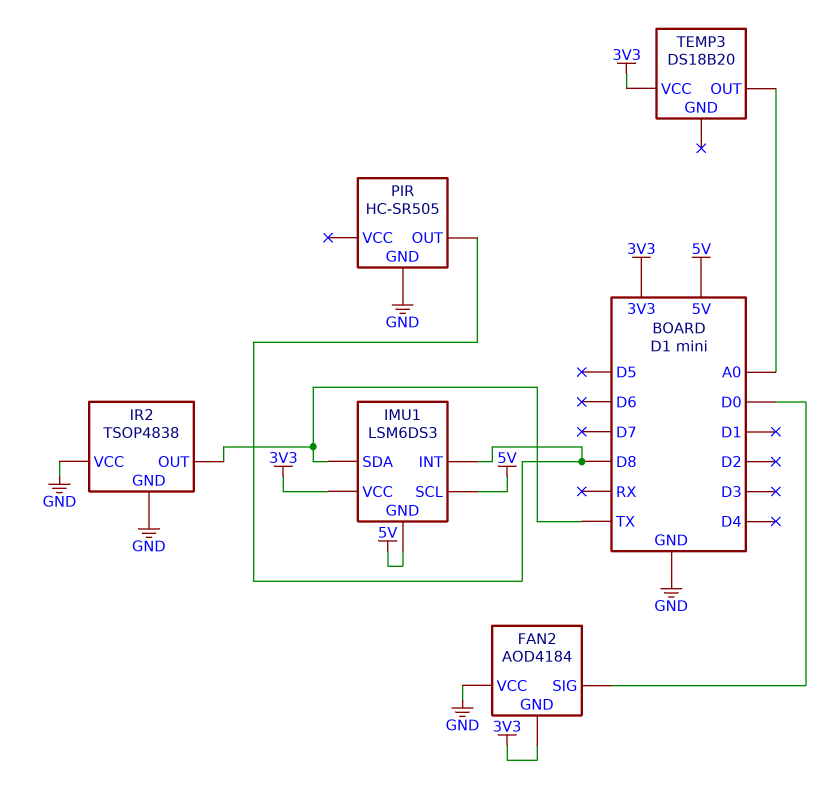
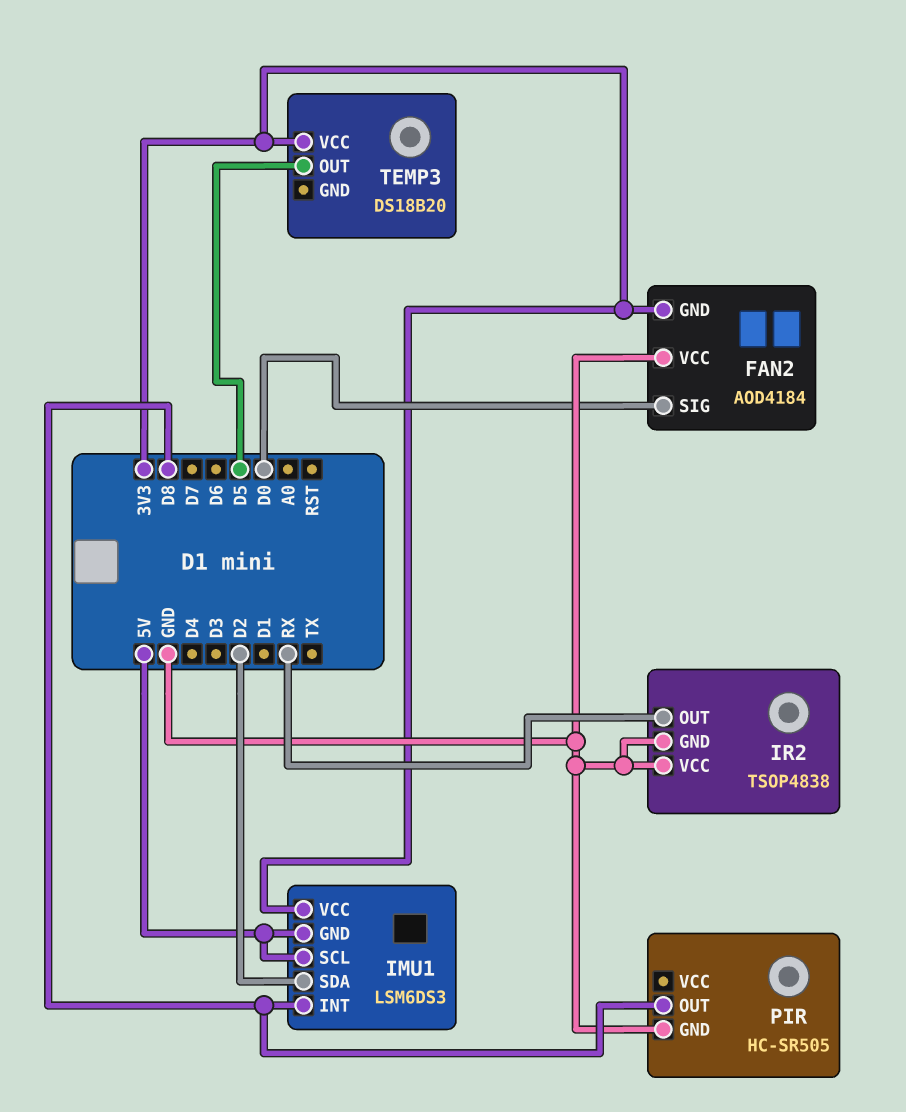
IMU1 pin SDA: TX -> D2
IR2 pin OUT: TX -> RX
TEMP3 pin OUT: A0 -> D5

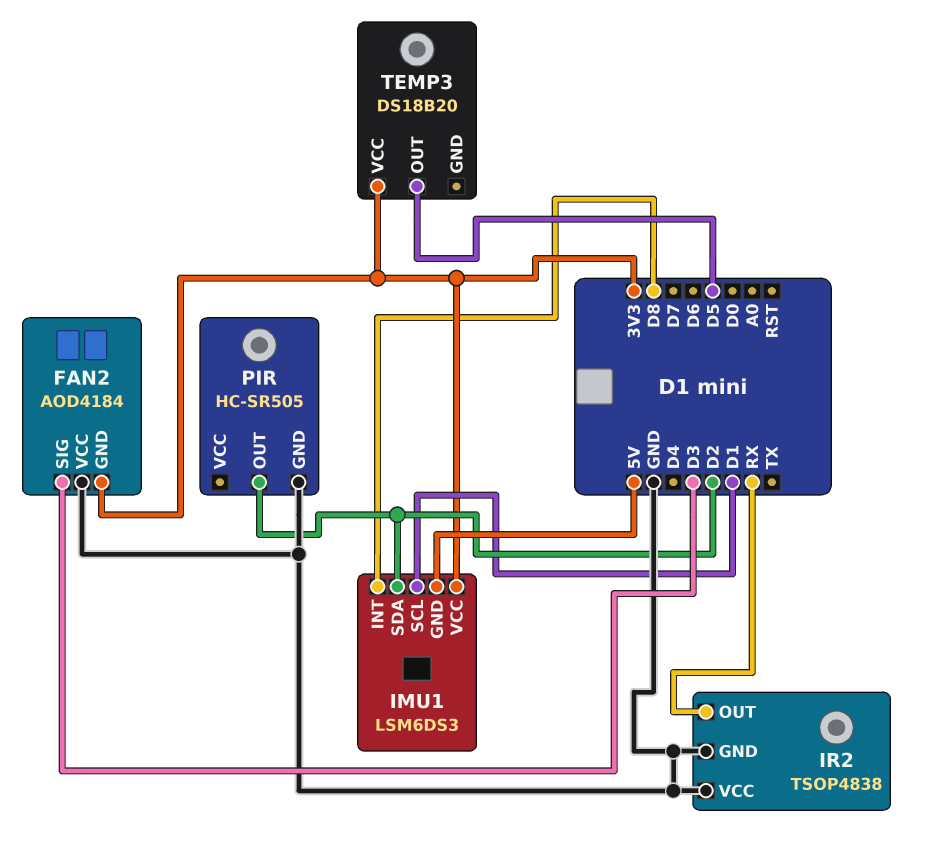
FAN2 pin SIG: D0 -> D3
IMU1 pin SCL: 5V -> D1
PIR pin OUT: D8 -> D2

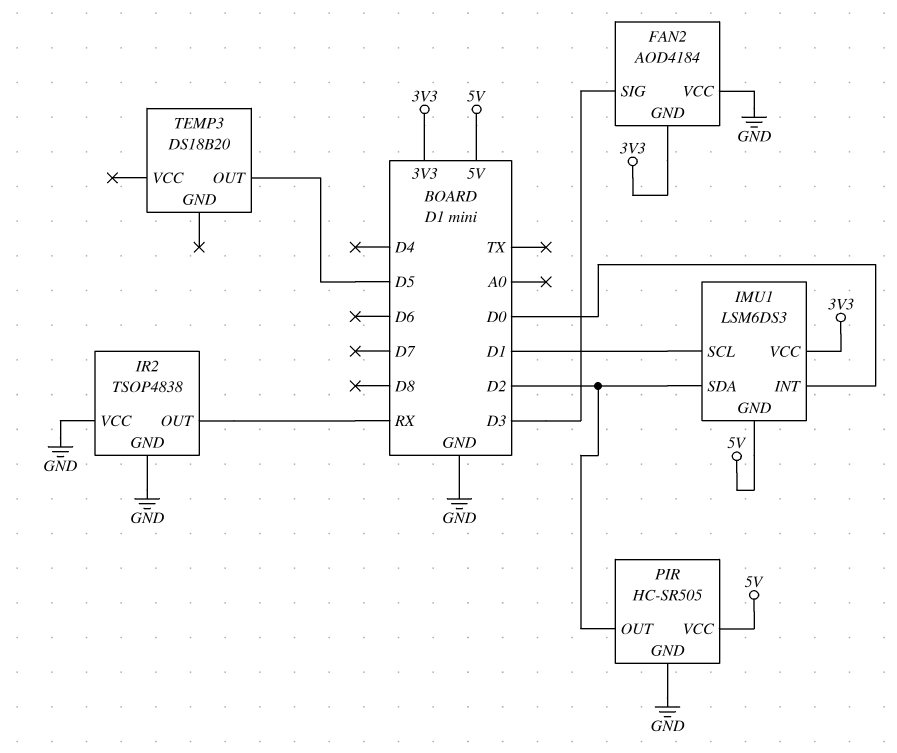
IMU1 pin INT: D8 -> D0
PIR pin VCC: none -> 5V
TEMP3 pin VCC: 3V3 -> none

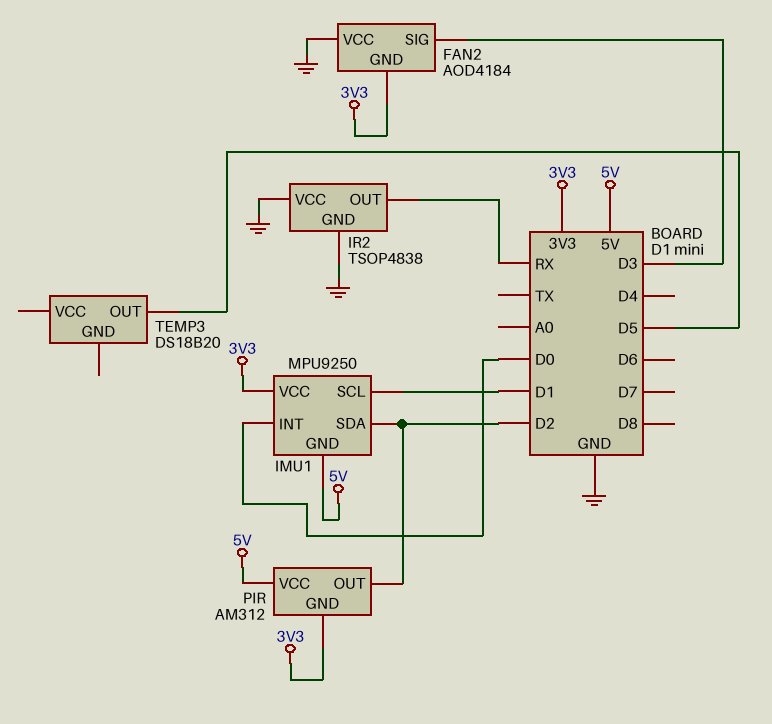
IMU1: LSM6DS3 -> MPU9250
PIR: HC-SR505 -> AM312
PIR pin GND: GND -> 3V3

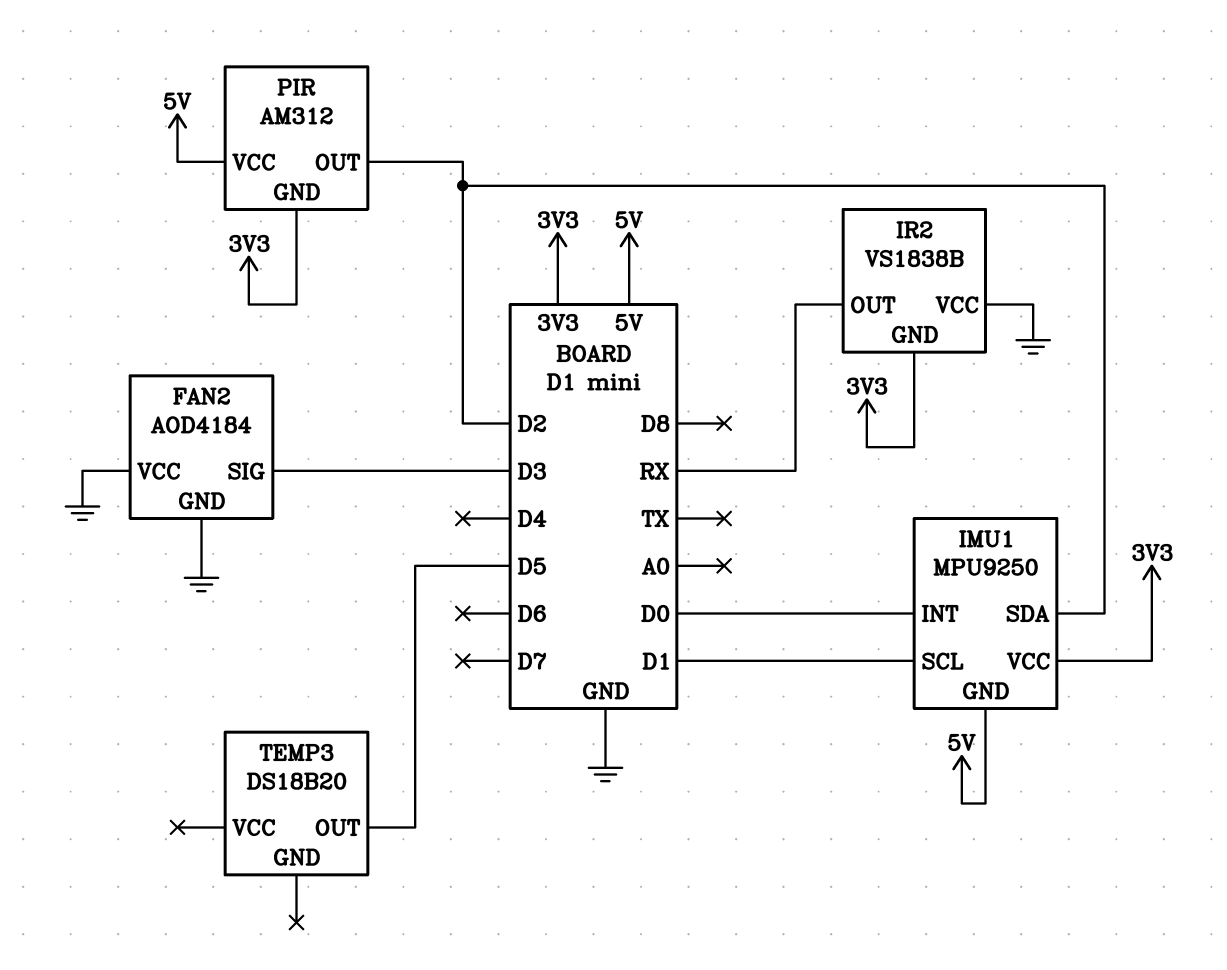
FAN2 pin GND: 3V3 -> GND
IR2: TSOP4838 -> VS1838B
IR2 pin GND: GND -> 3V3

